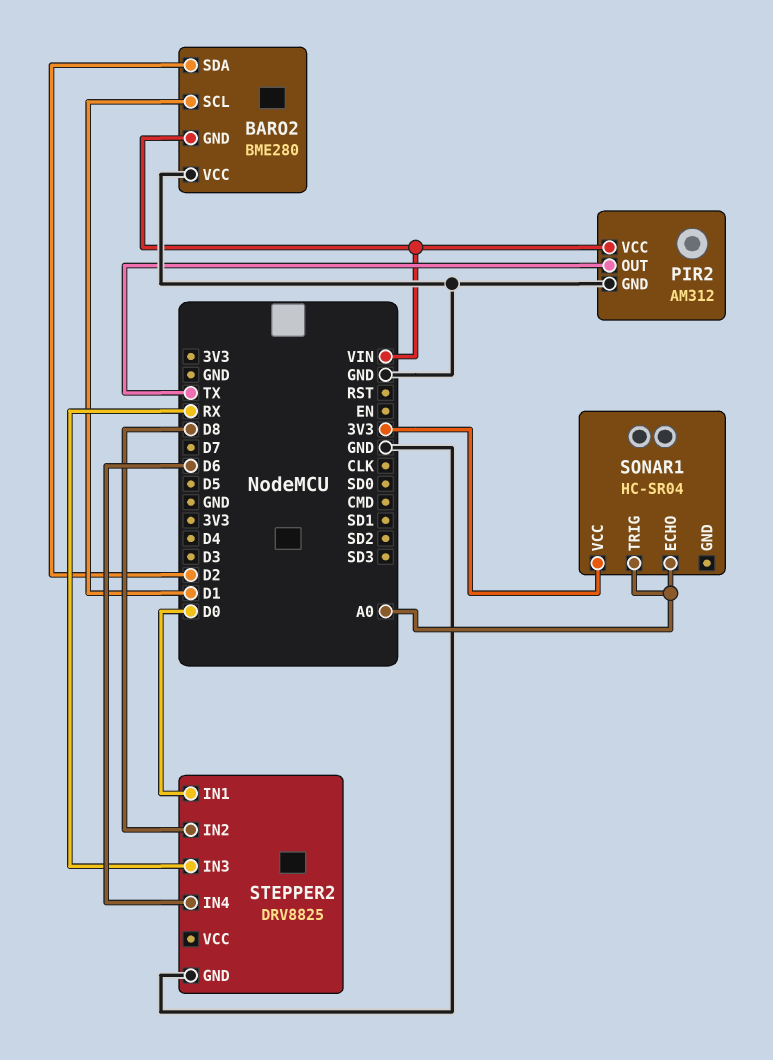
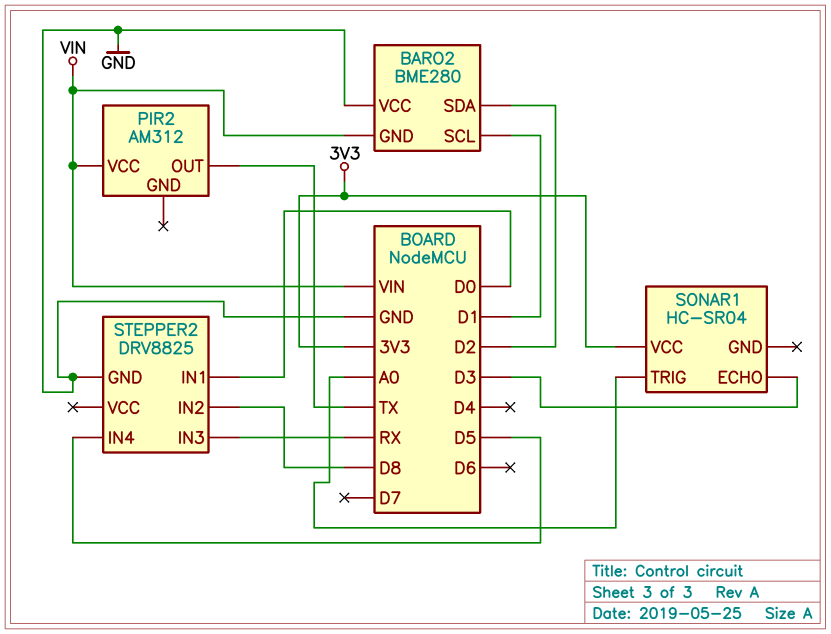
PIR2 pin GND: GND -> none
SONAR1 pin ECHO: A0 -> D3
STEPPER2 pin IN4: D6 -> D5

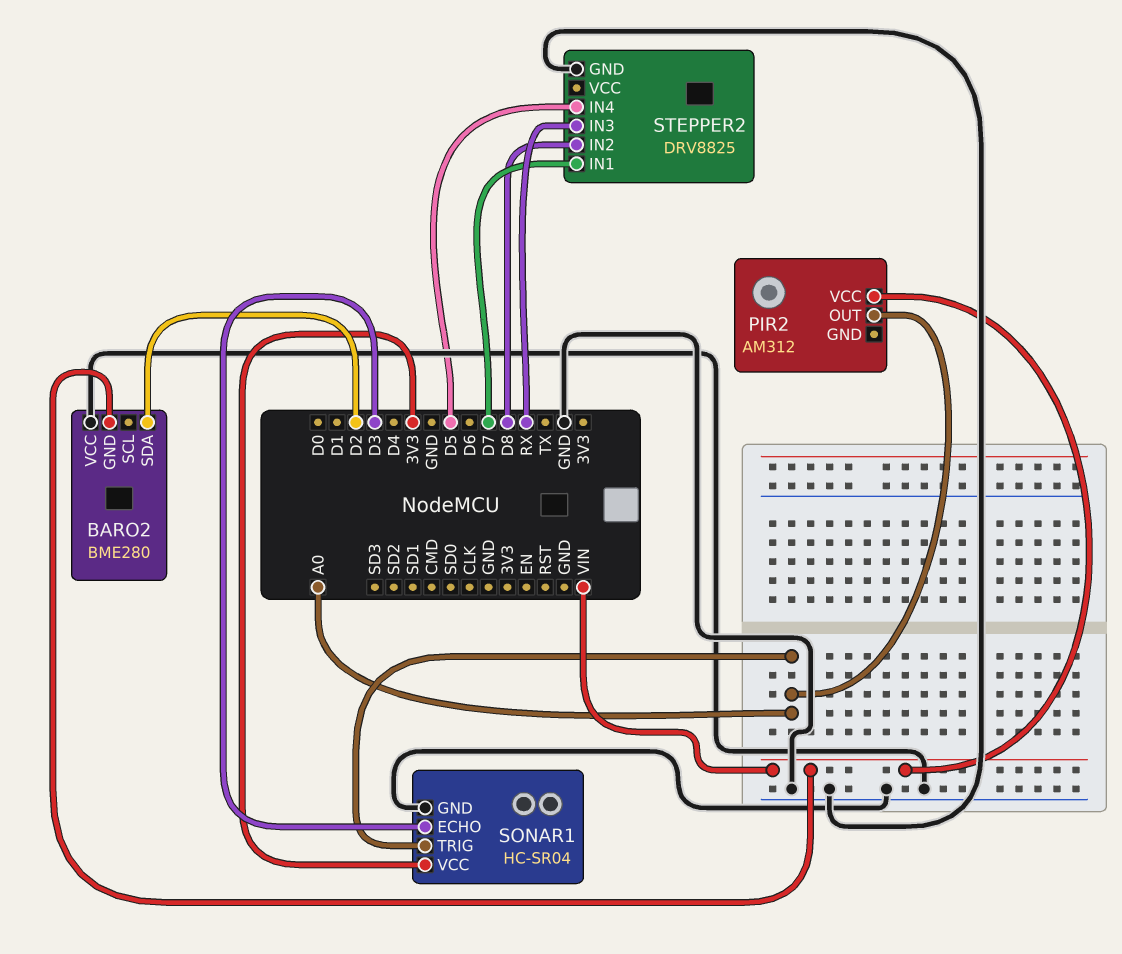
BARO2 pin SCL: D1 -> none
PIR2 pin OUT: TX -> A0
SONAR1 pin GND: none -> GND
STEPPER2 pin IN1: D0 -> D7

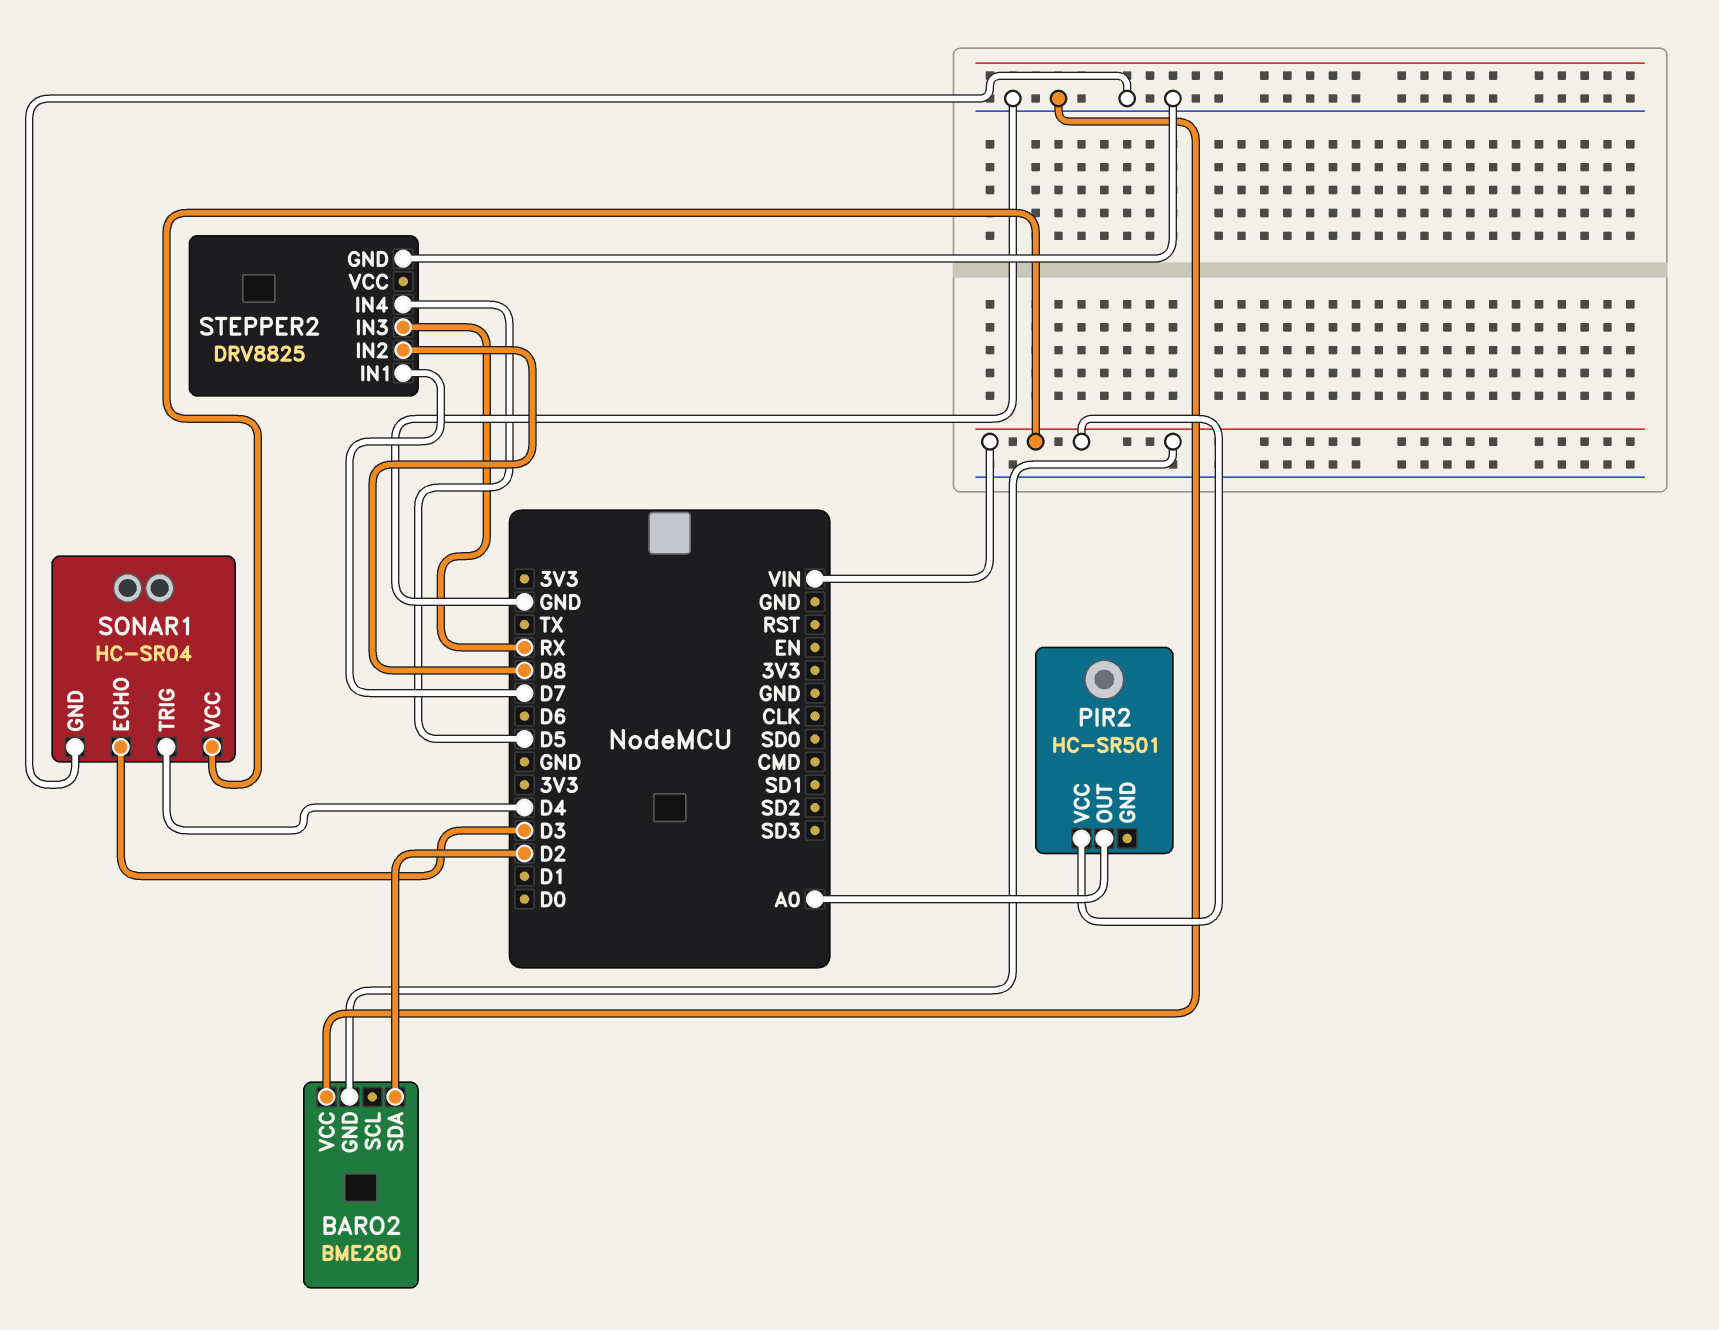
PIR2: AM312 -> HC-SR501
SONAR1 pin TRIG: A0 -> D4
SONAR1 pin VCC: 3V3 -> VIN

